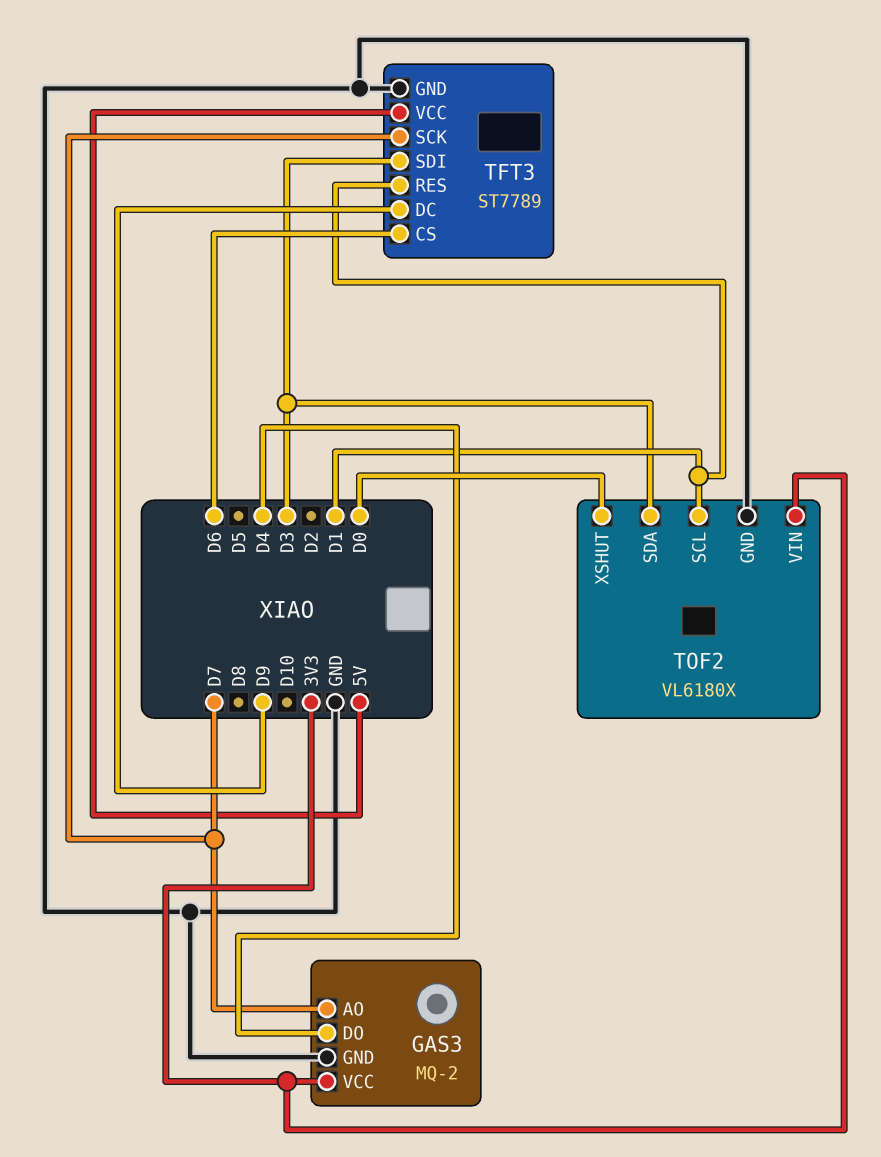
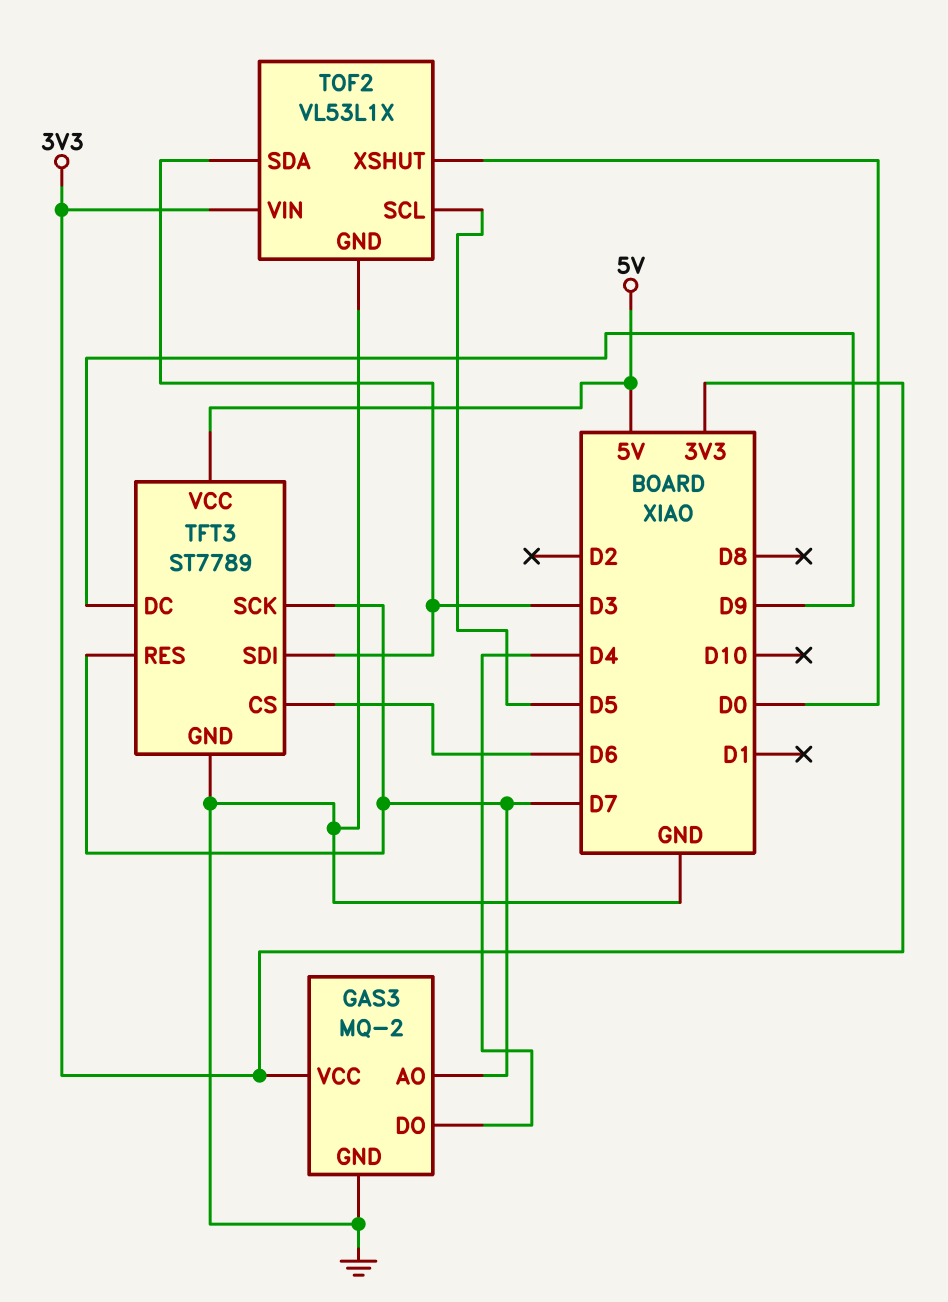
TFT3 pin RES: D1 -> D7
TOF2: VL6180X -> VL53L1X
TOF2 pin SCL: D1 -> D5

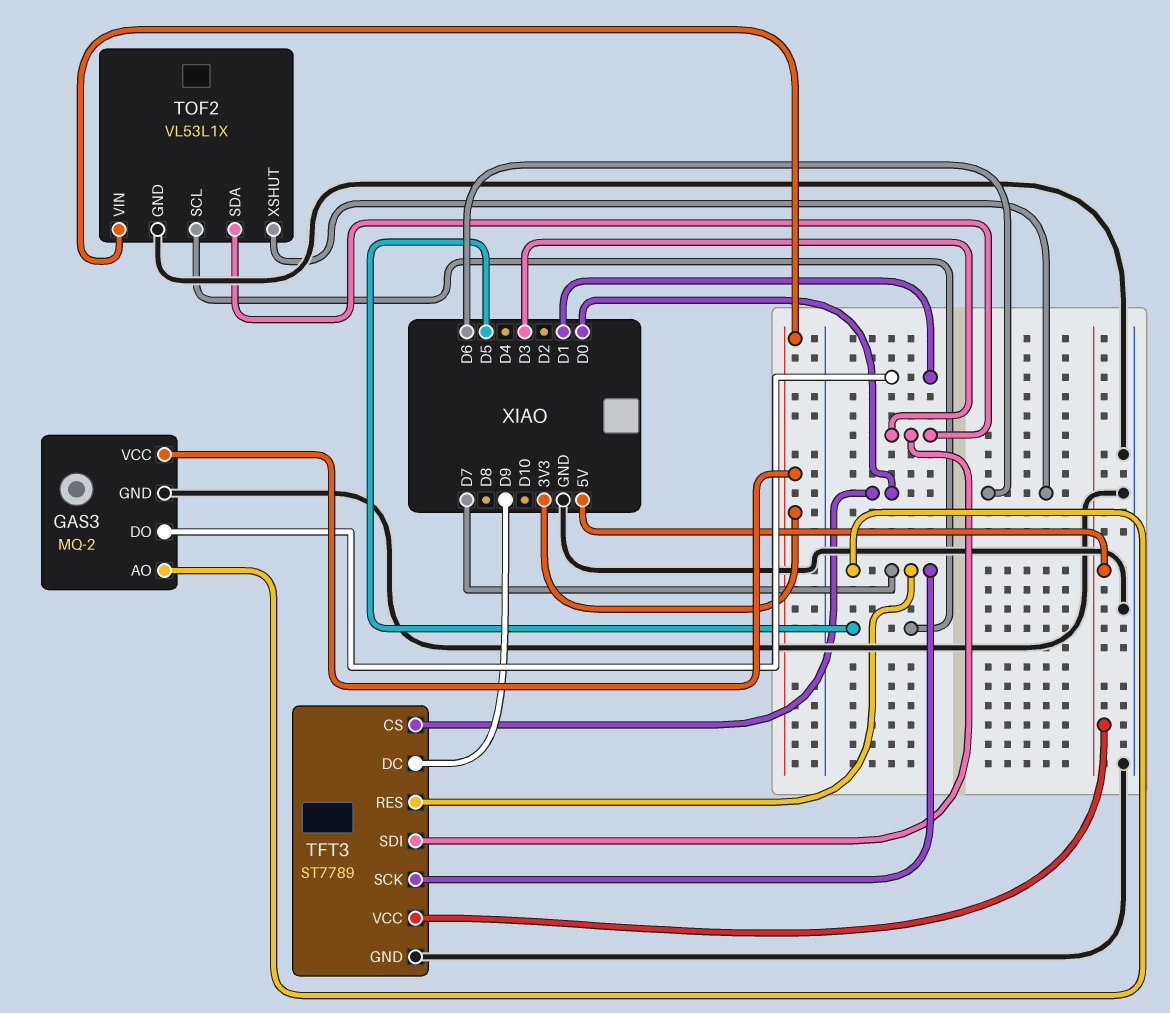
GAS3 pin DO: D4 -> D1
TFT3 pin CS: D6 -> D0
TOF2 pin XSHUT: D0 -> D6

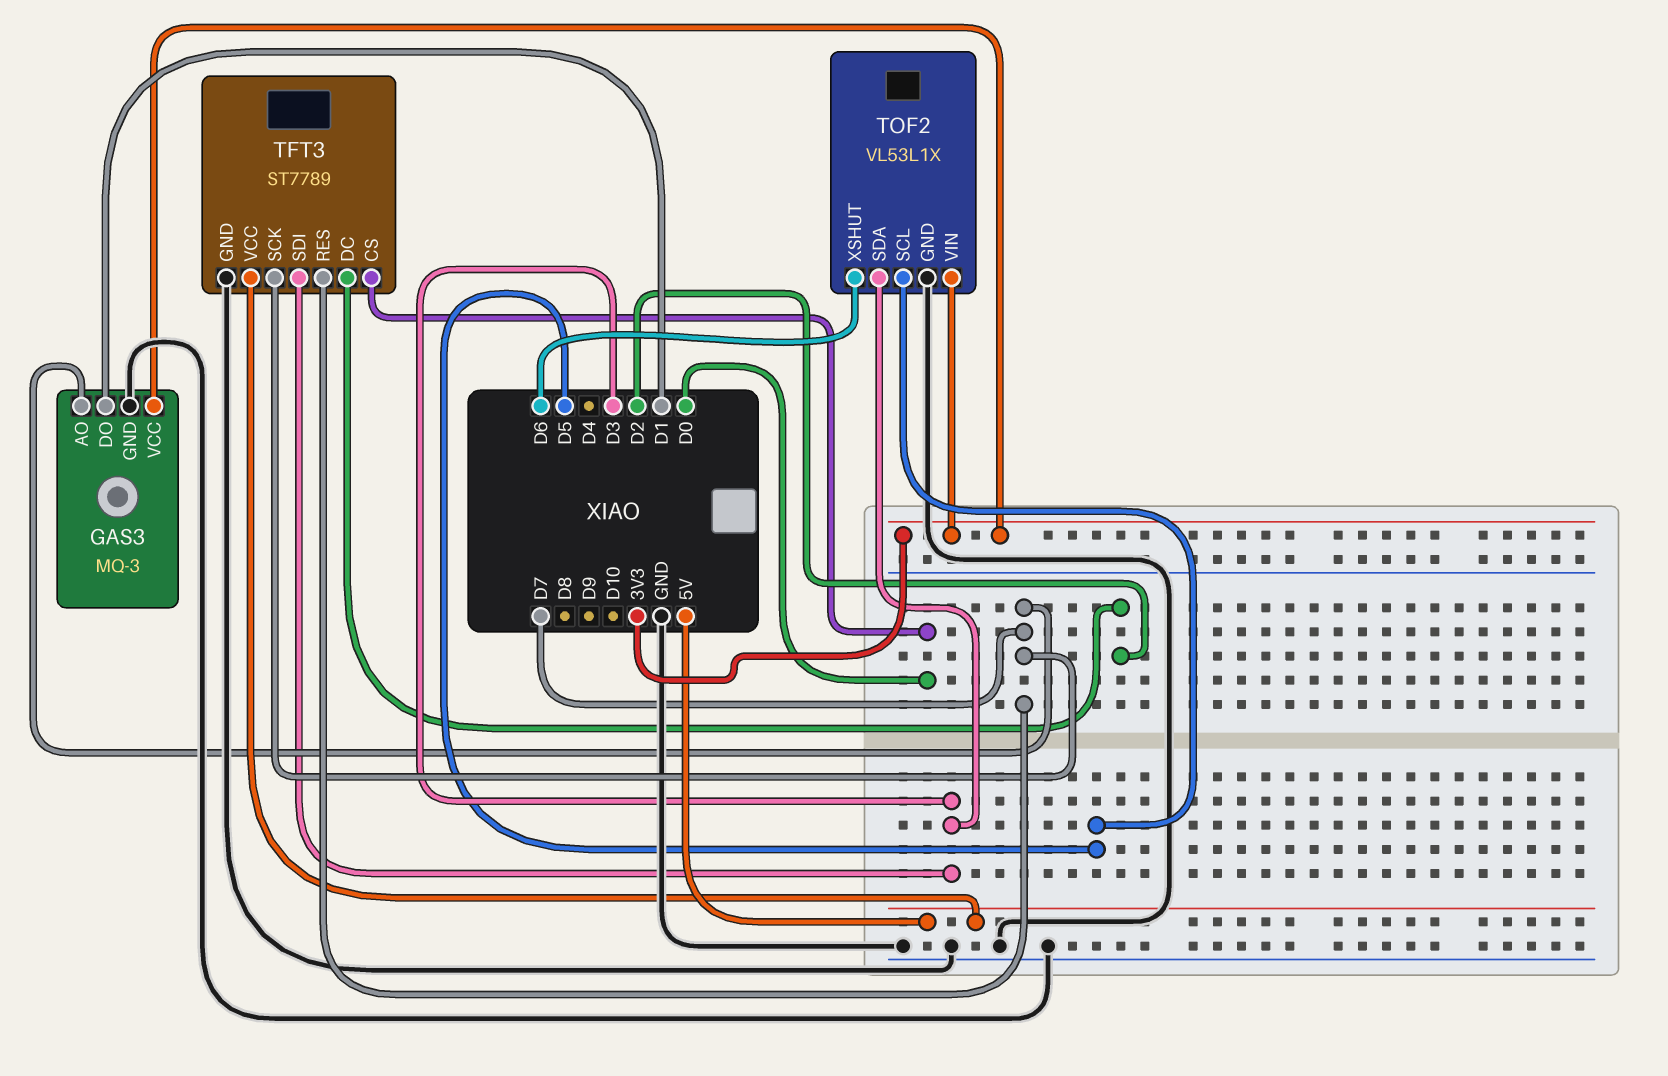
GAS3: MQ-2 -> MQ-3
TFT3 pin DC: D9 -> D2

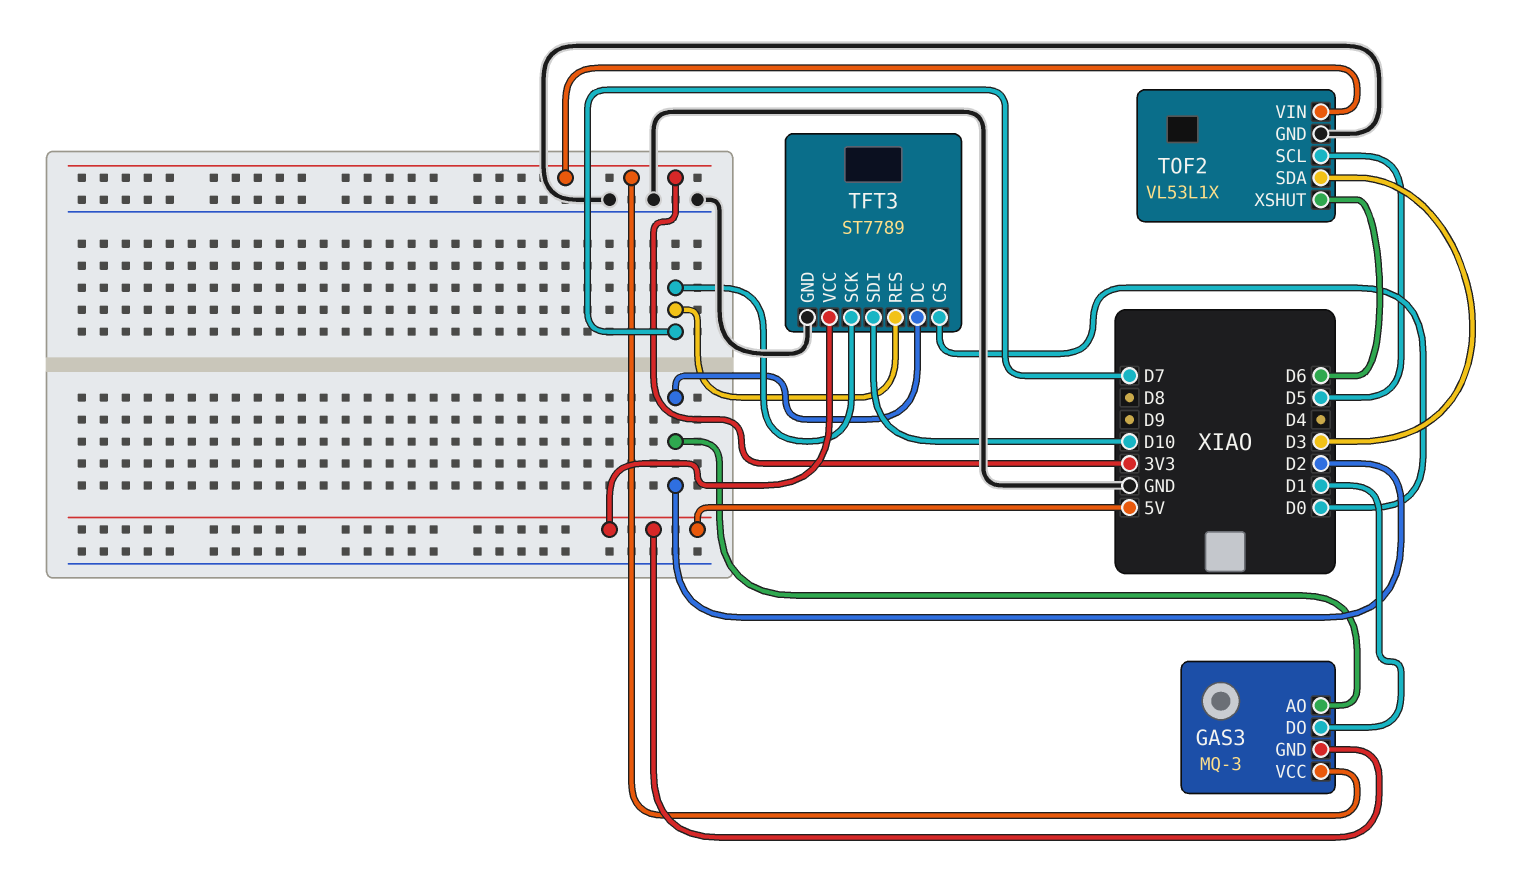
GAS3 pin AO: D7 -> D2
GAS3 pin GND: GND -> 5V
TFT3 pin SDI: D3 -> D10

